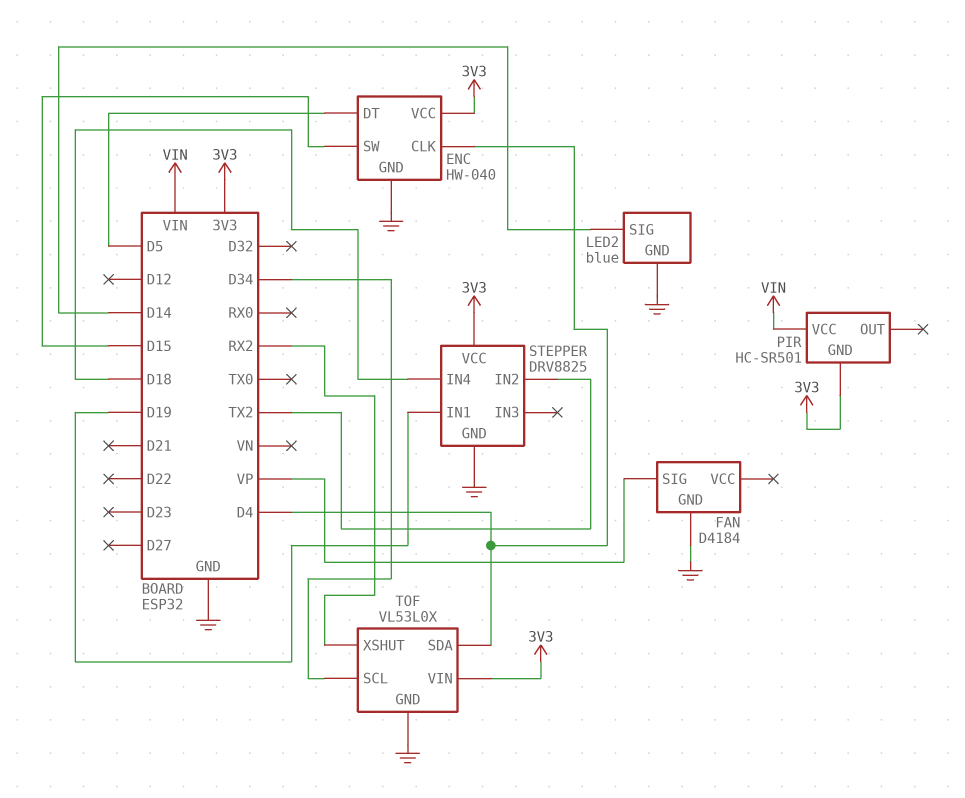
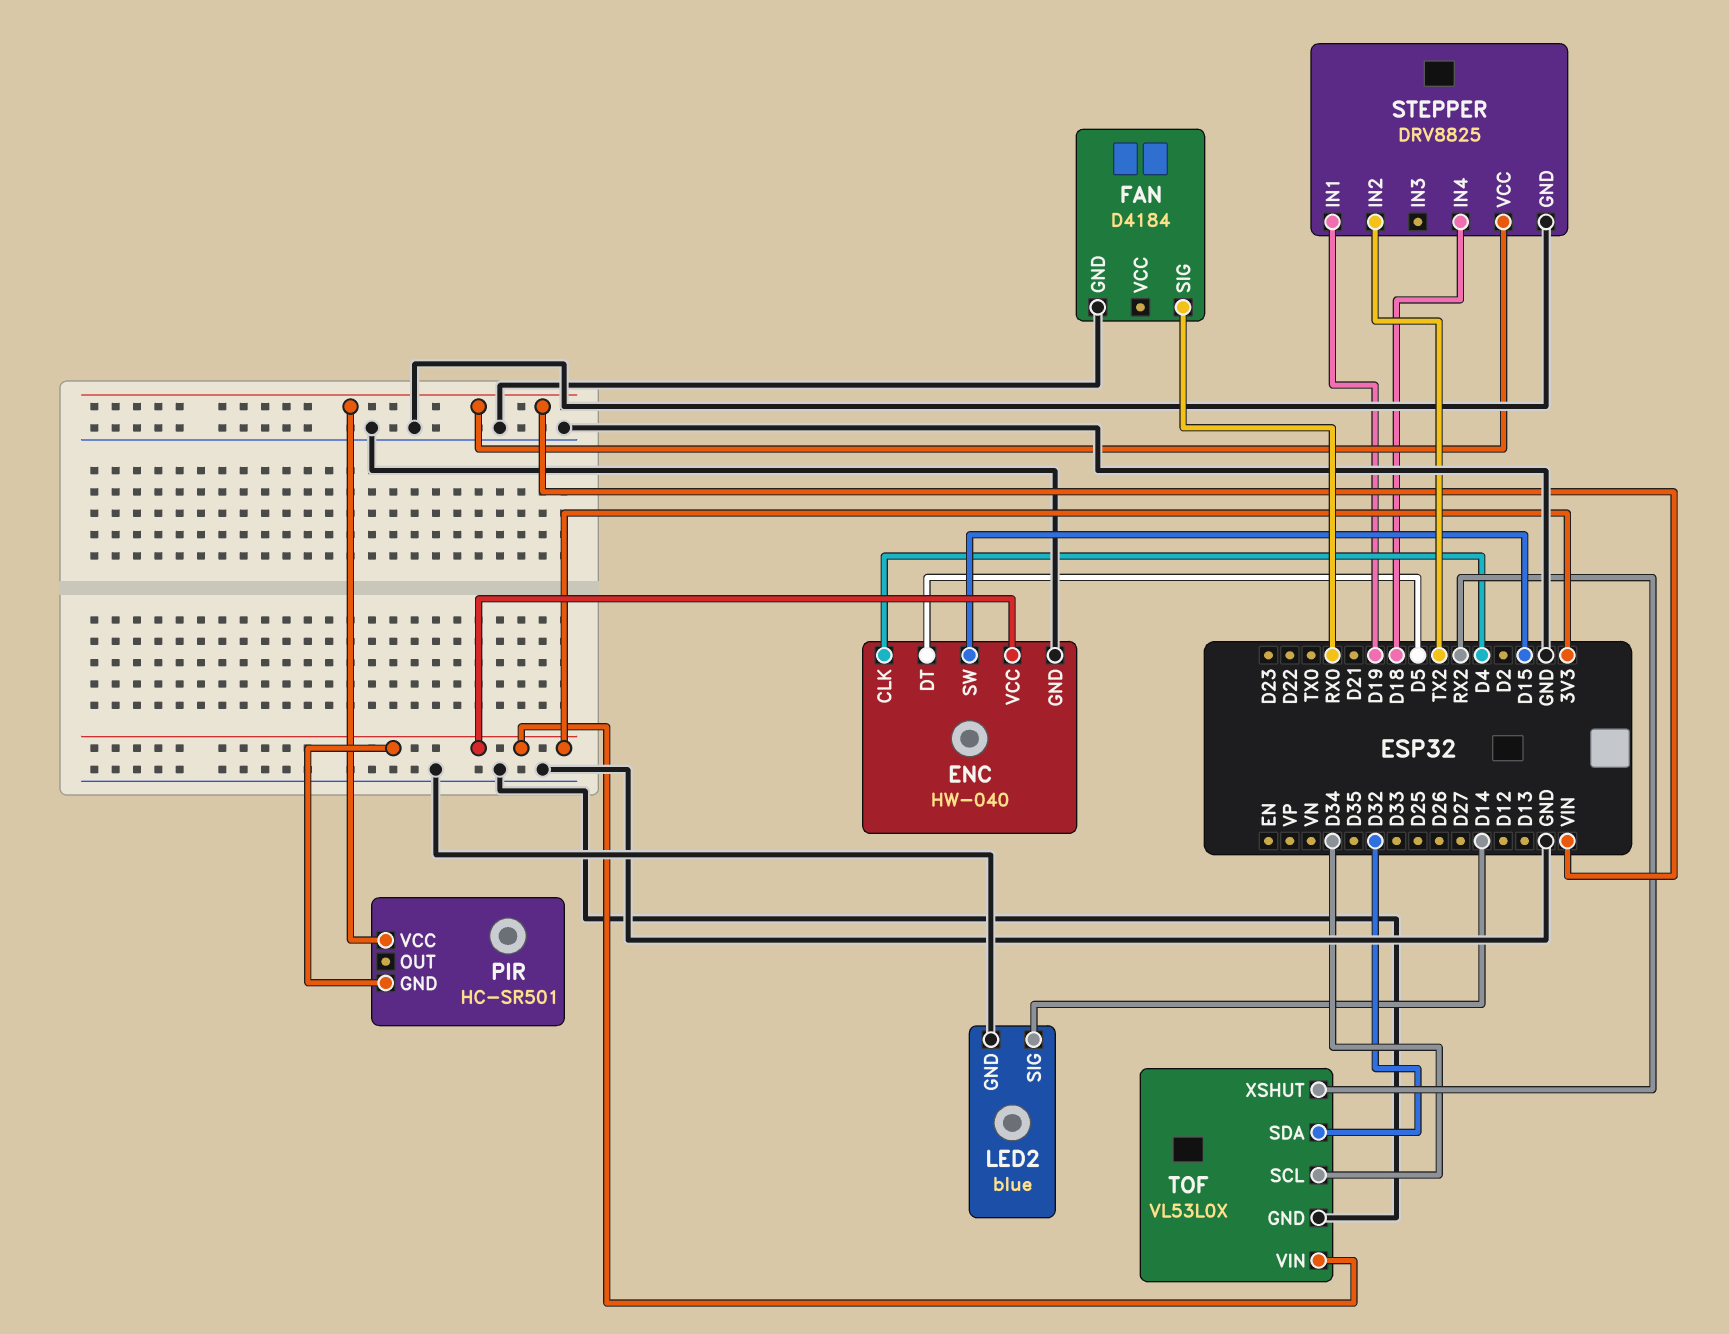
FAN pin SIG: VP -> RX0
STEPPER pin VCC: 3V3 -> VIN
TOF pin SDA: D4 -> D32

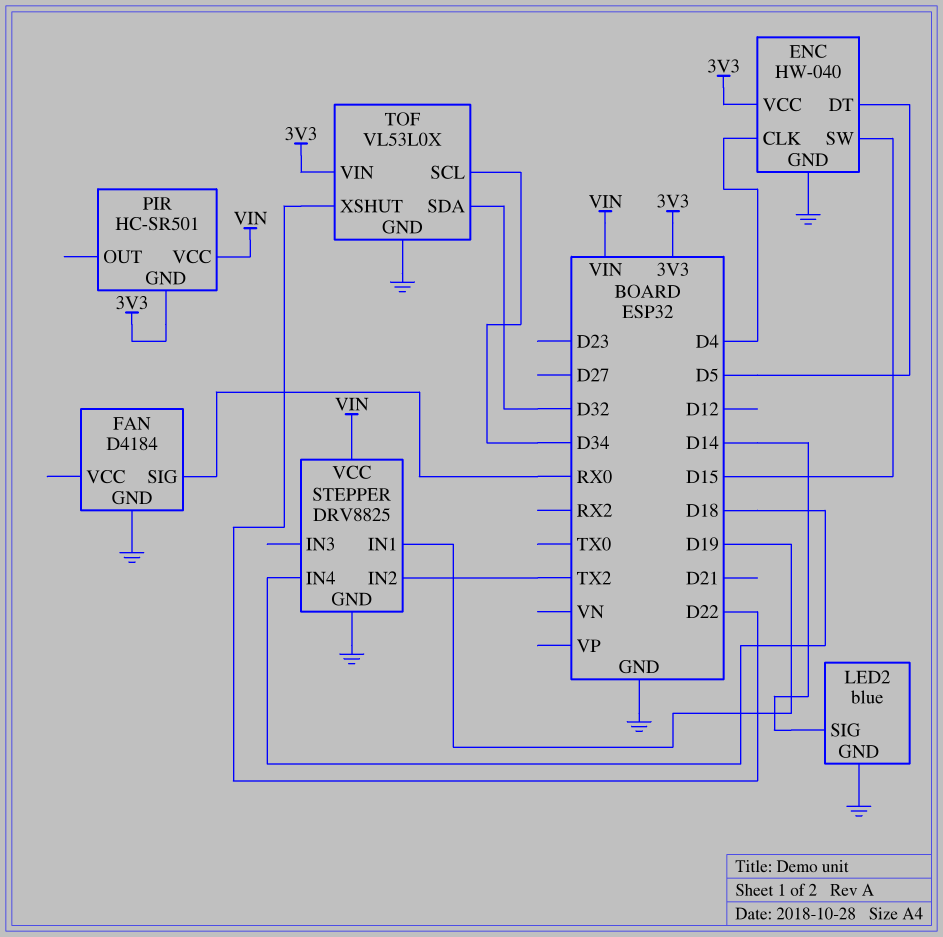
TOF pin XSHUT: RX2 -> D22

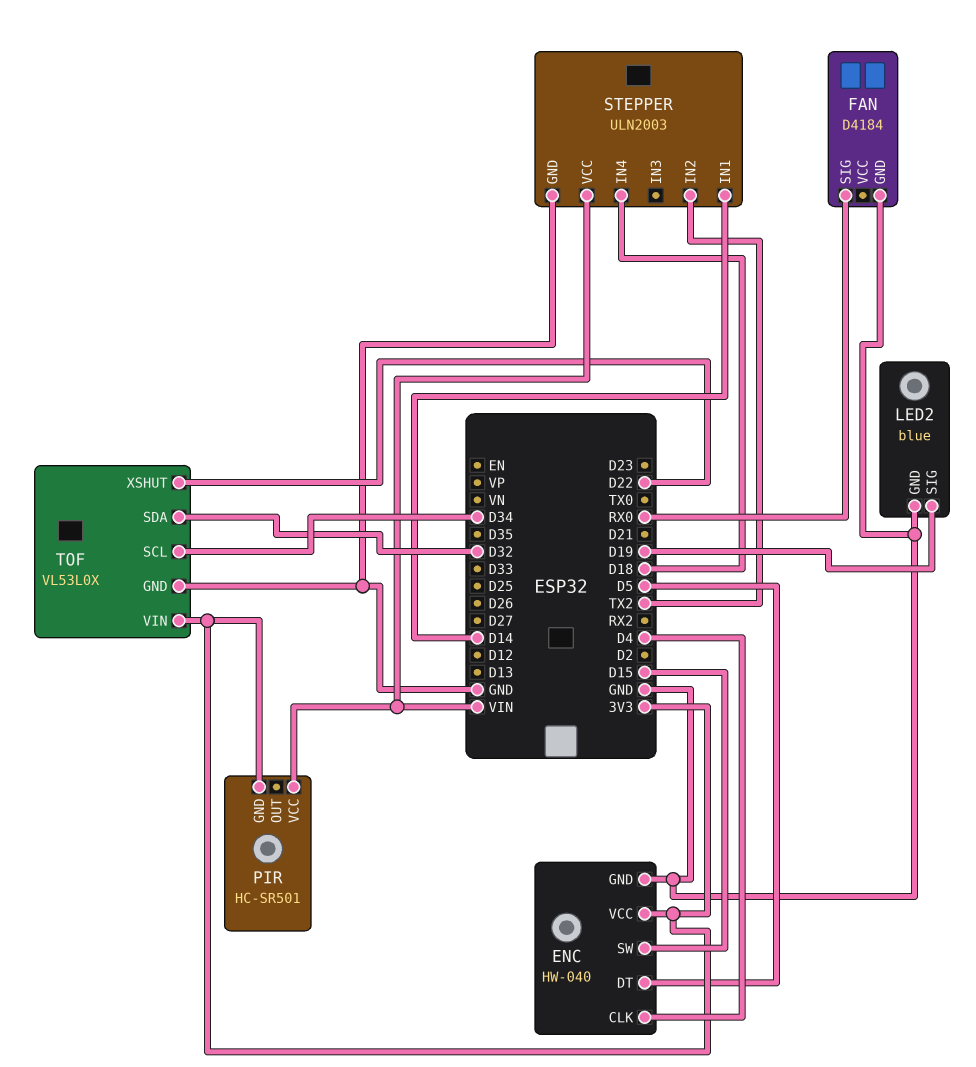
LED2 pin SIG: D14 -> D19
STEPPER: DRV8825 -> ULN2003
STEPPER pin IN1: D19 -> D14

